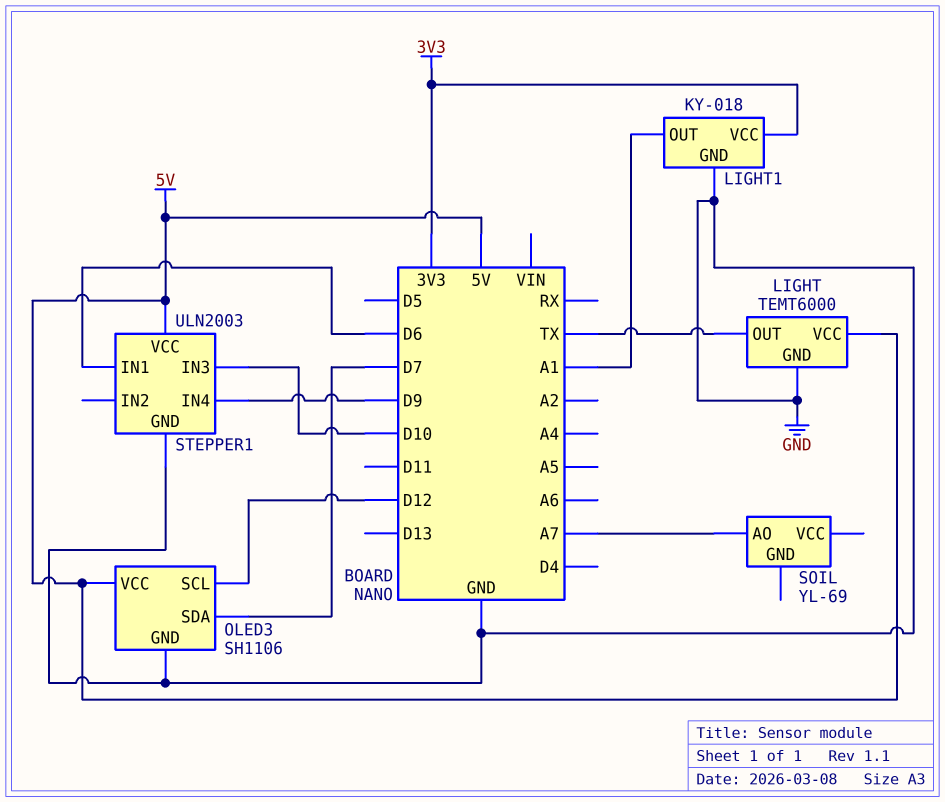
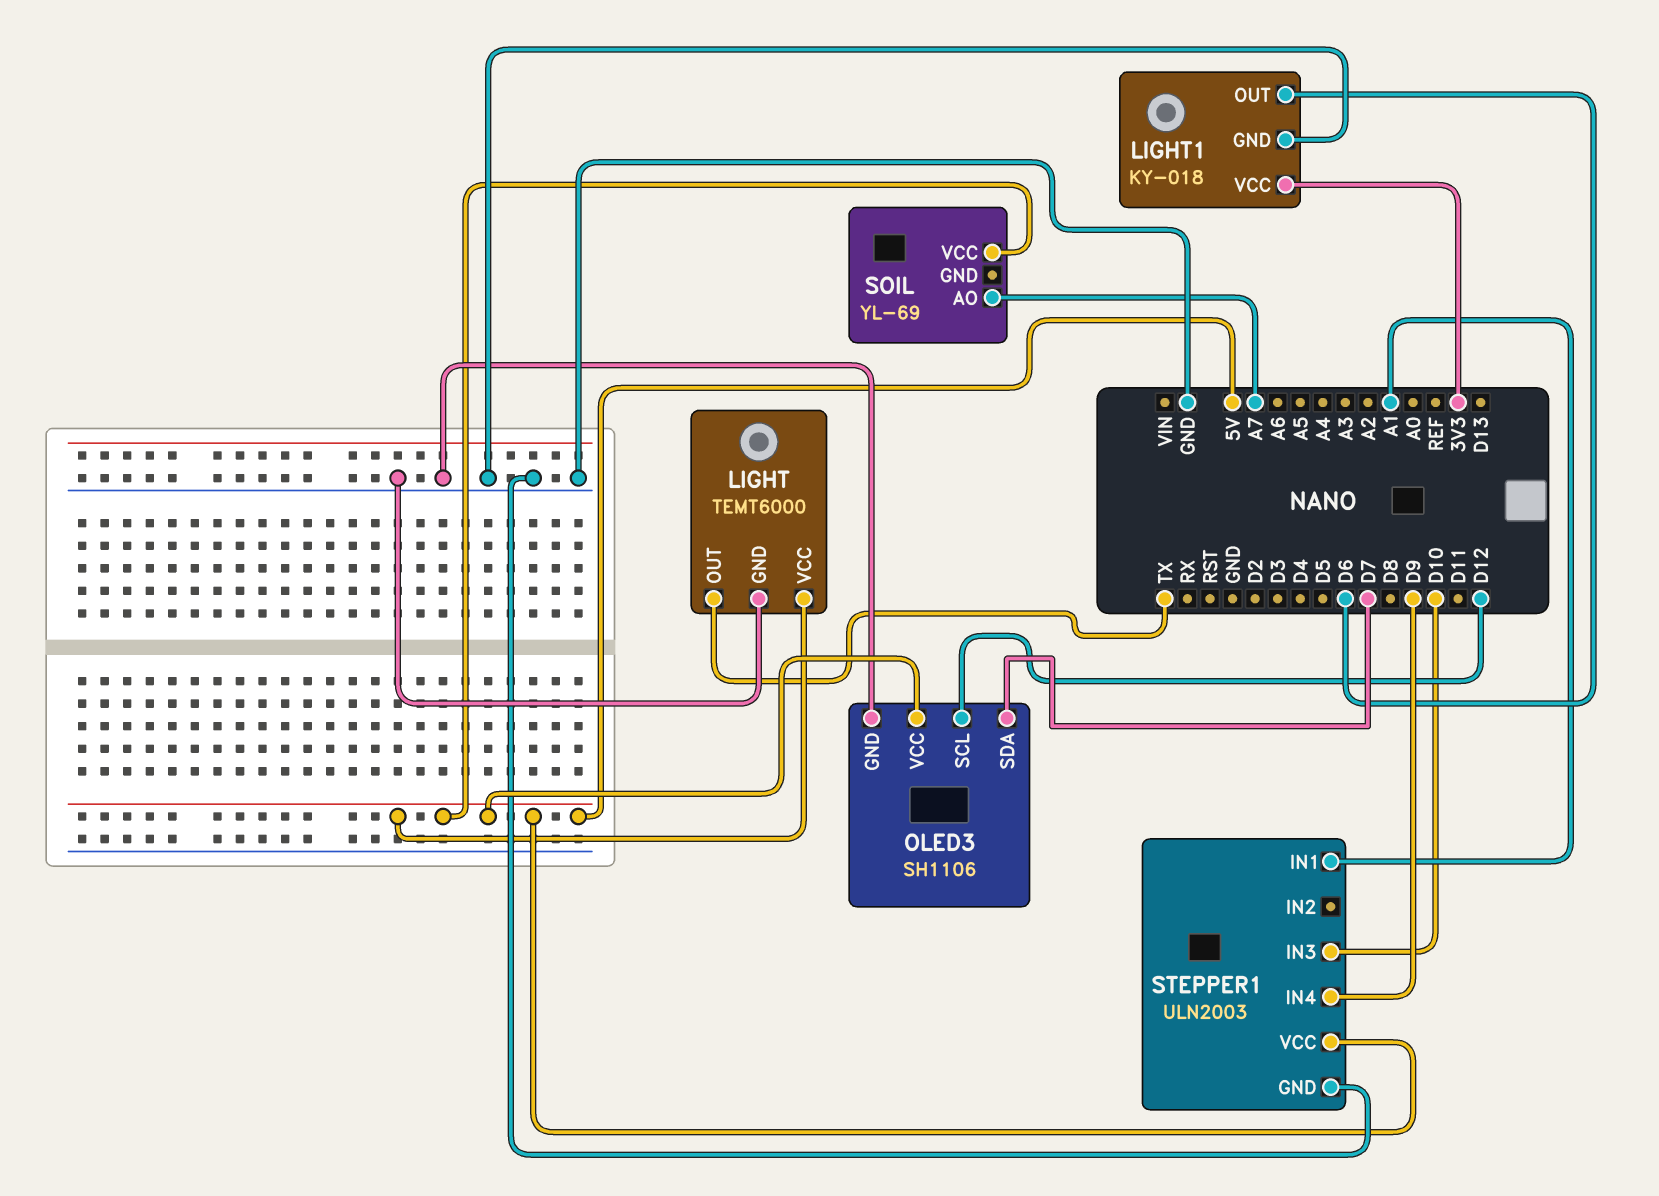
LIGHT1 pin OUT: A1 -> D6
SOIL pin VCC: none -> 5V
STEPPER1 pin IN1: D6 -> A1

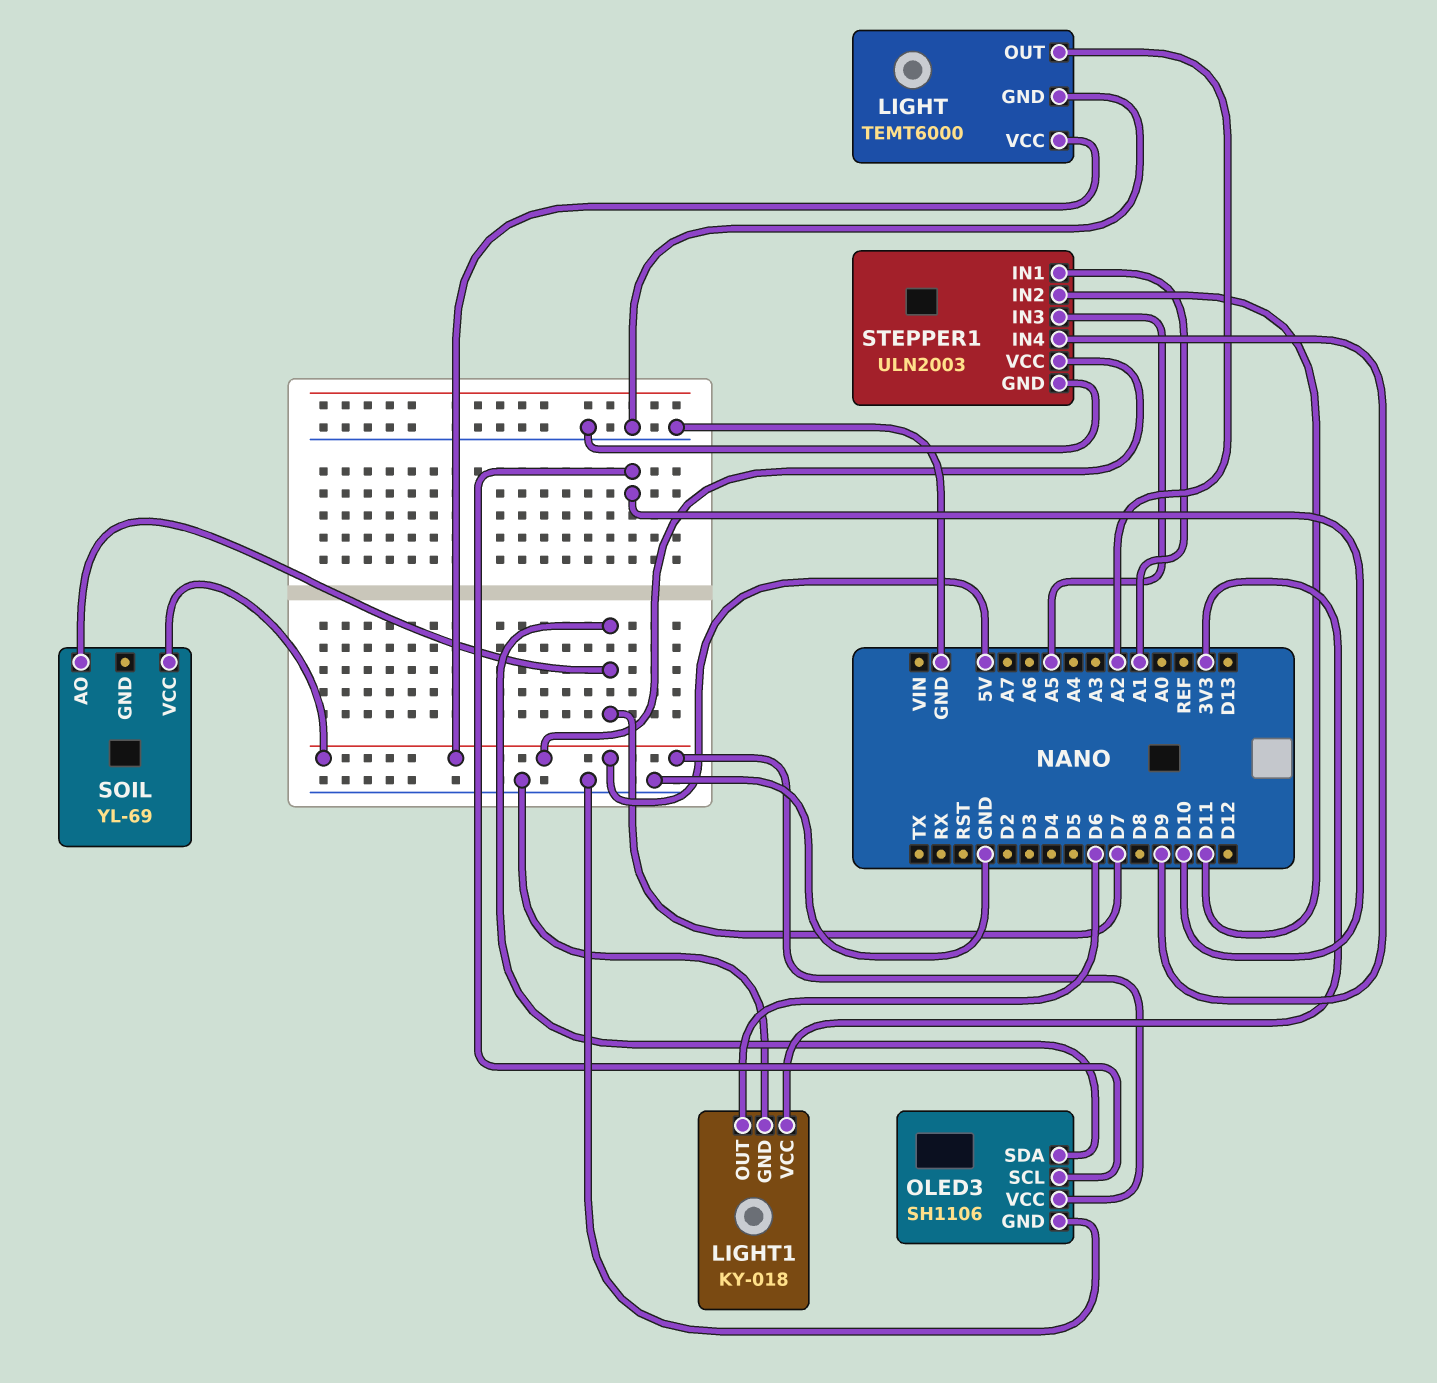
LIGHT pin OUT: TX -> A2
OLED3 pin SCL: D12 -> D10
SOIL pin AO: A7 -> D7
STEPPER1 pin IN2: none -> D11
STEPPER1 pin IN3: D10 -> A5

